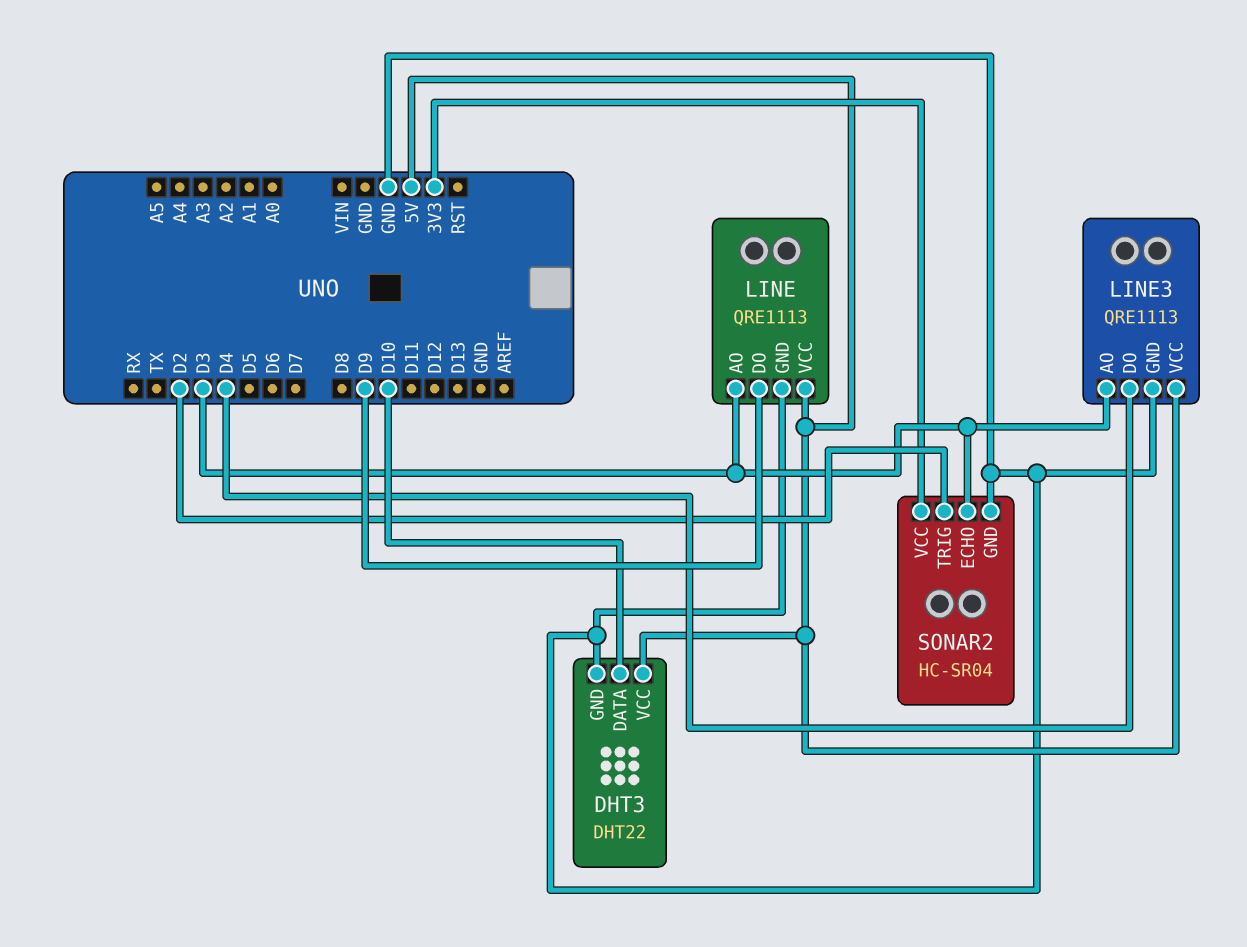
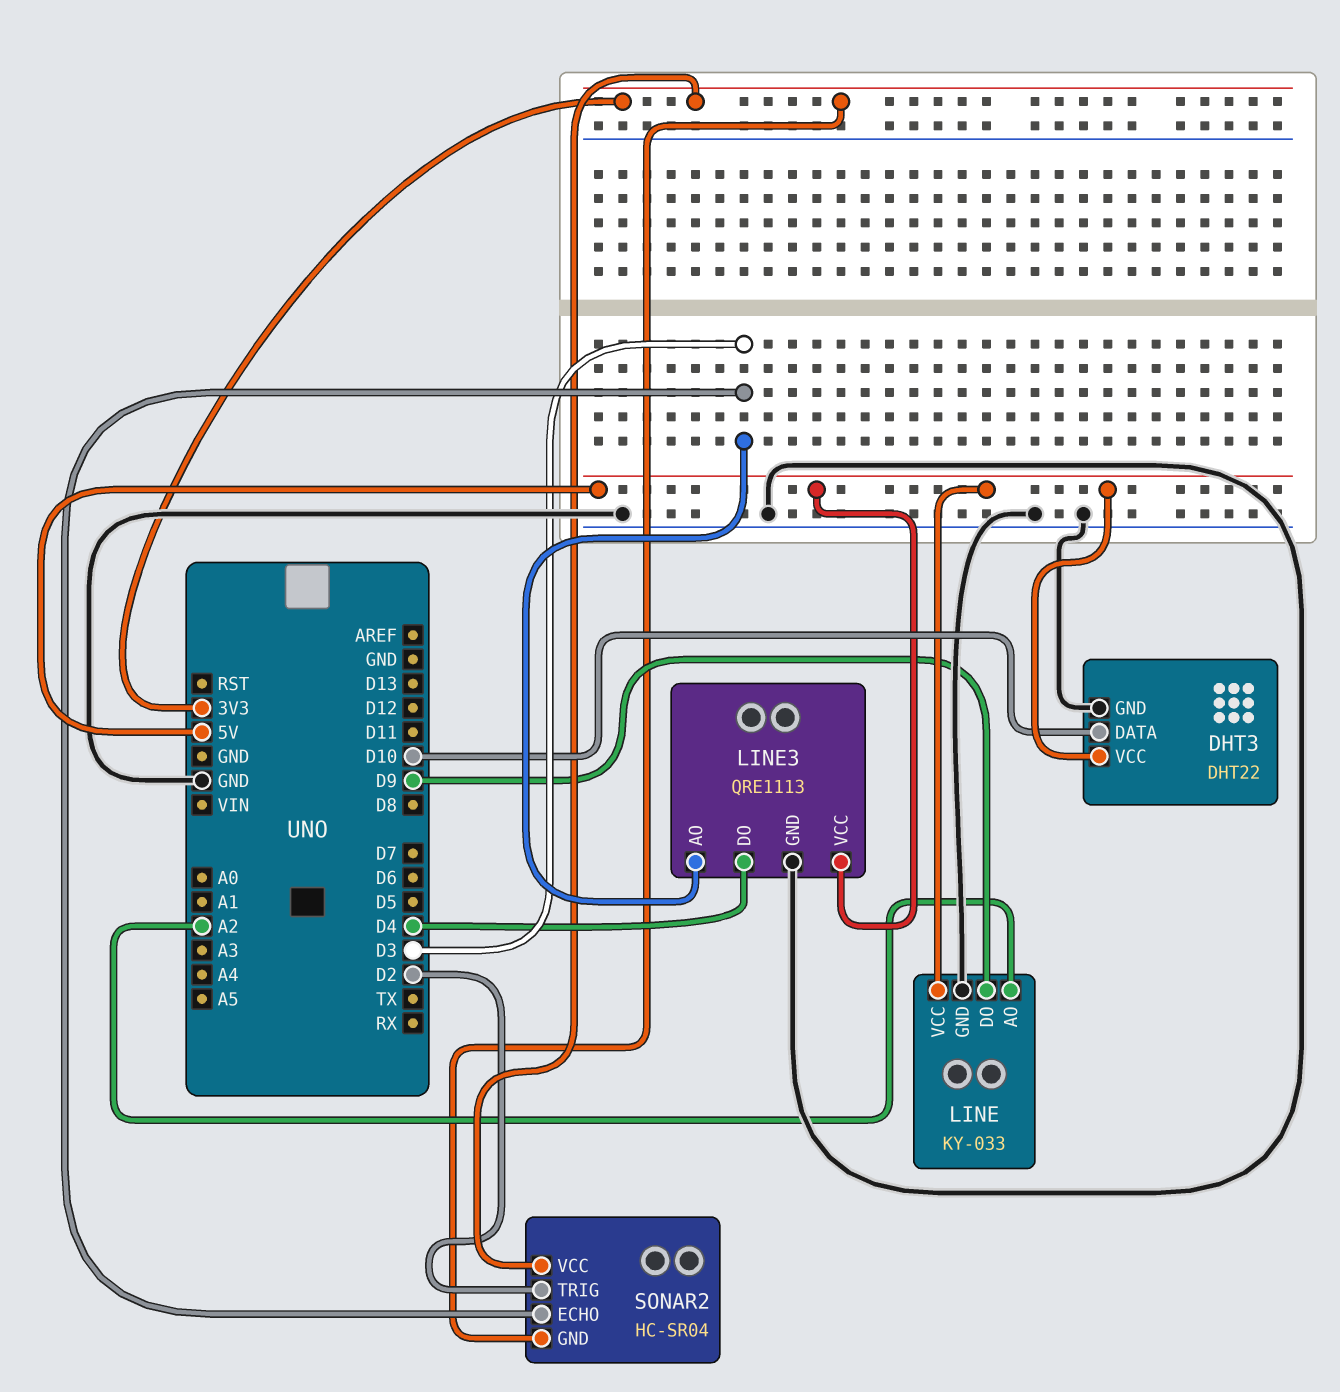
LINE: QRE1113 -> KY-033
LINE pin AO: D3 -> A2
SONAR2 pin GND: GND -> 3V3

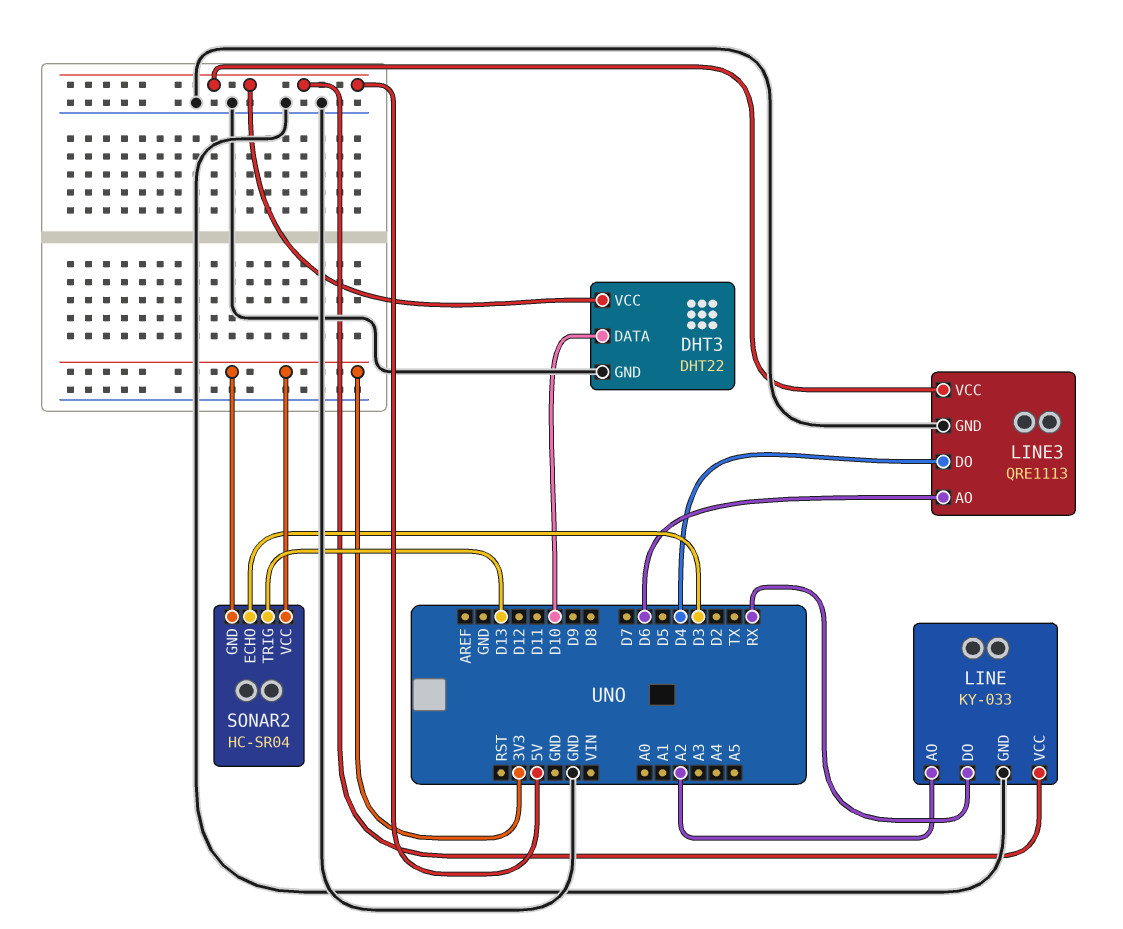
LINE pin DO: D9 -> RX
LINE3 pin AO: D3 -> D6
SONAR2 pin TRIG: D2 -> D13

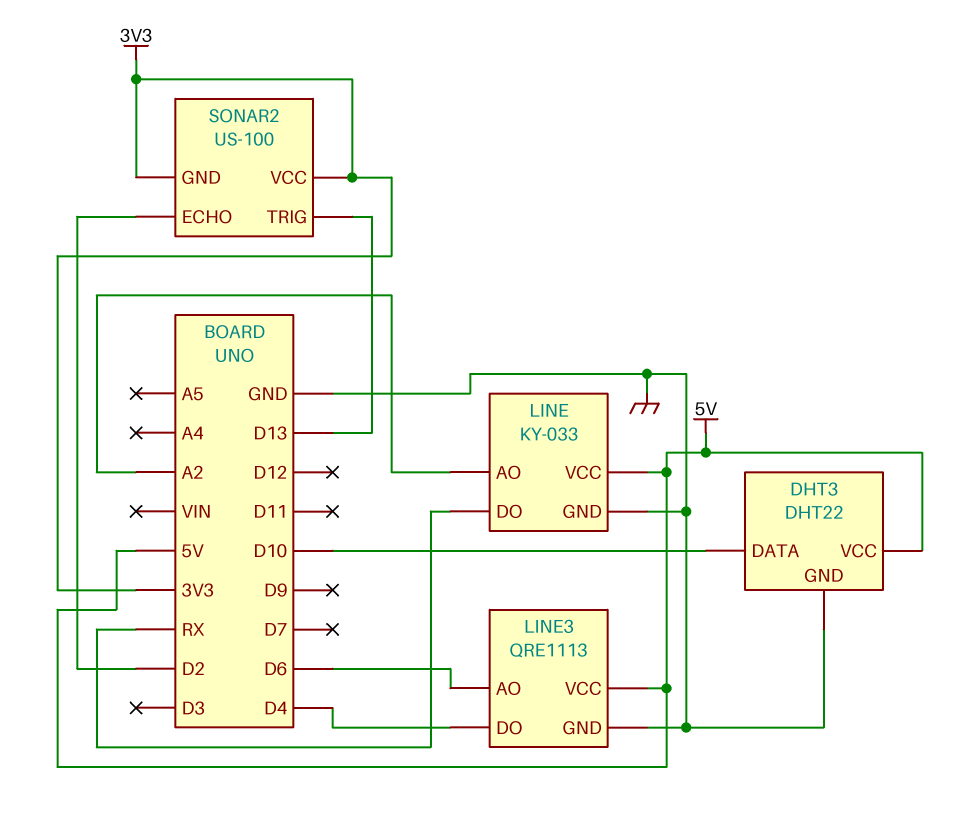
SONAR2: HC-SR04 -> US-100
SONAR2 pin ECHO: D3 -> D2

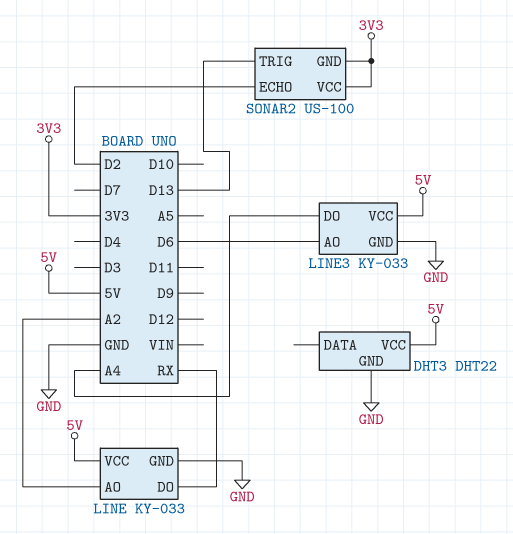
DHT3 pin DATA: D10 -> none
LINE3: QRE1113 -> KY-033
LINE3 pin DO: D4 -> A4

